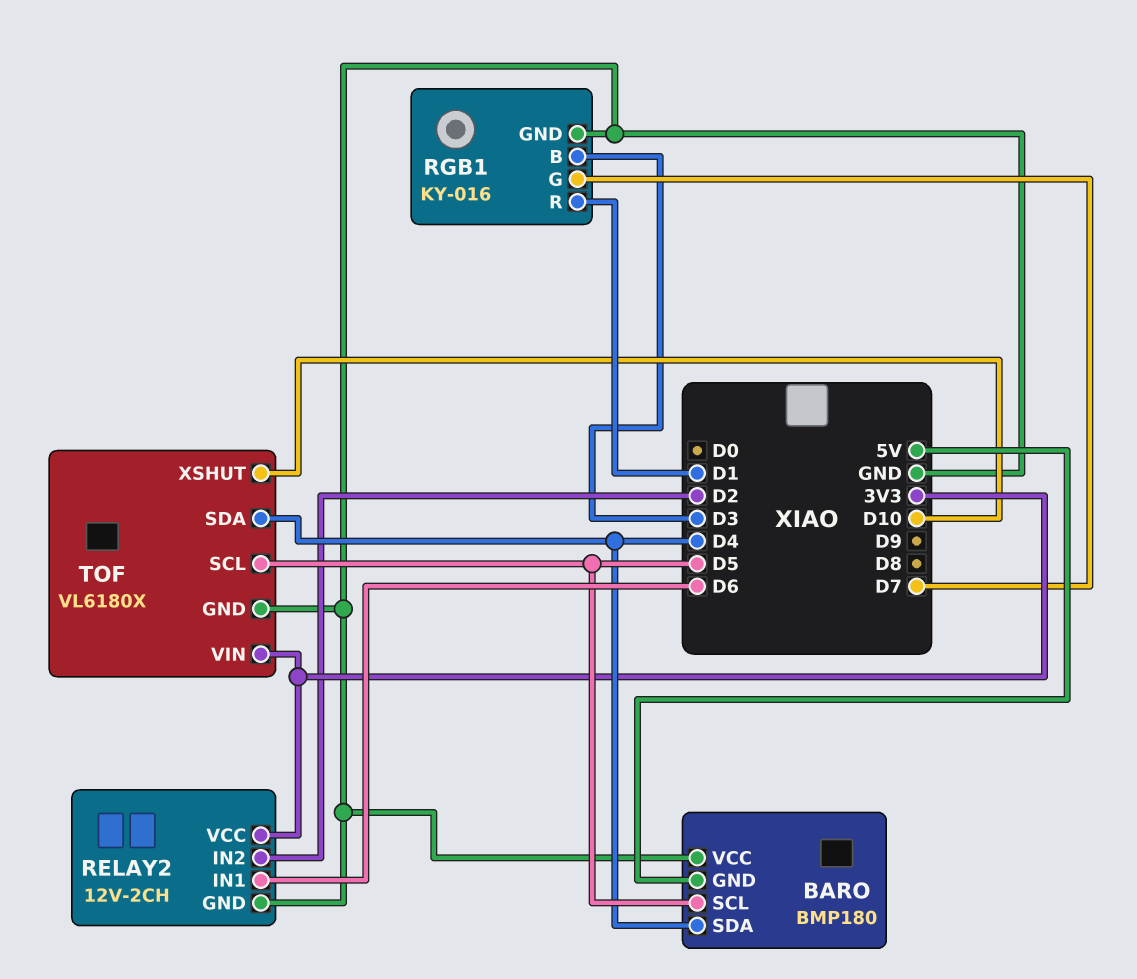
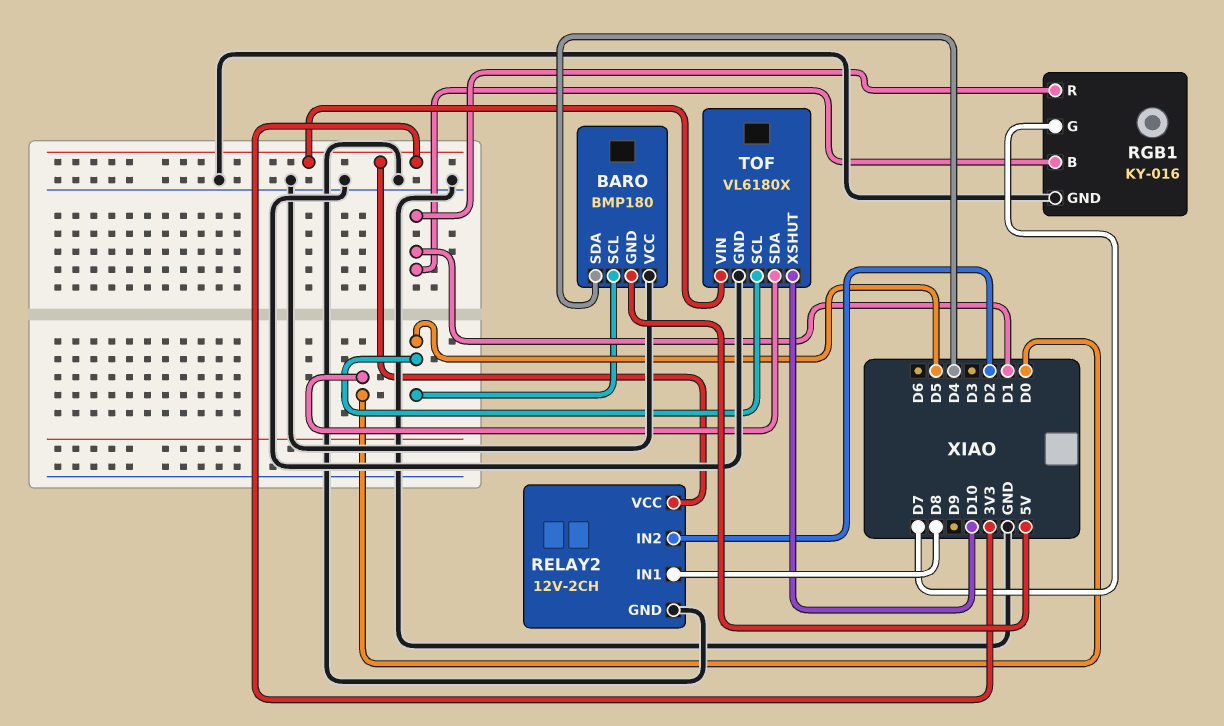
RELAY2 pin IN1: D6 -> D8
RGB1 pin B: D3 -> D1
TOF pin SDA: D4 -> D0

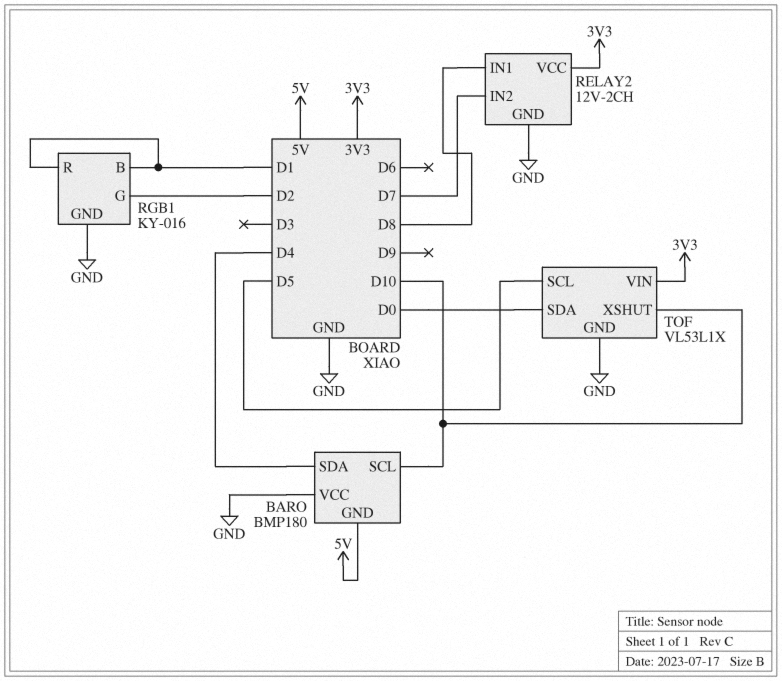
BARO pin SCL: D5 -> D10
RELAY2 pin IN2: D2 -> D7
RGB1 pin G: D7 -> D2
TOF: VL6180X -> VL53L1X

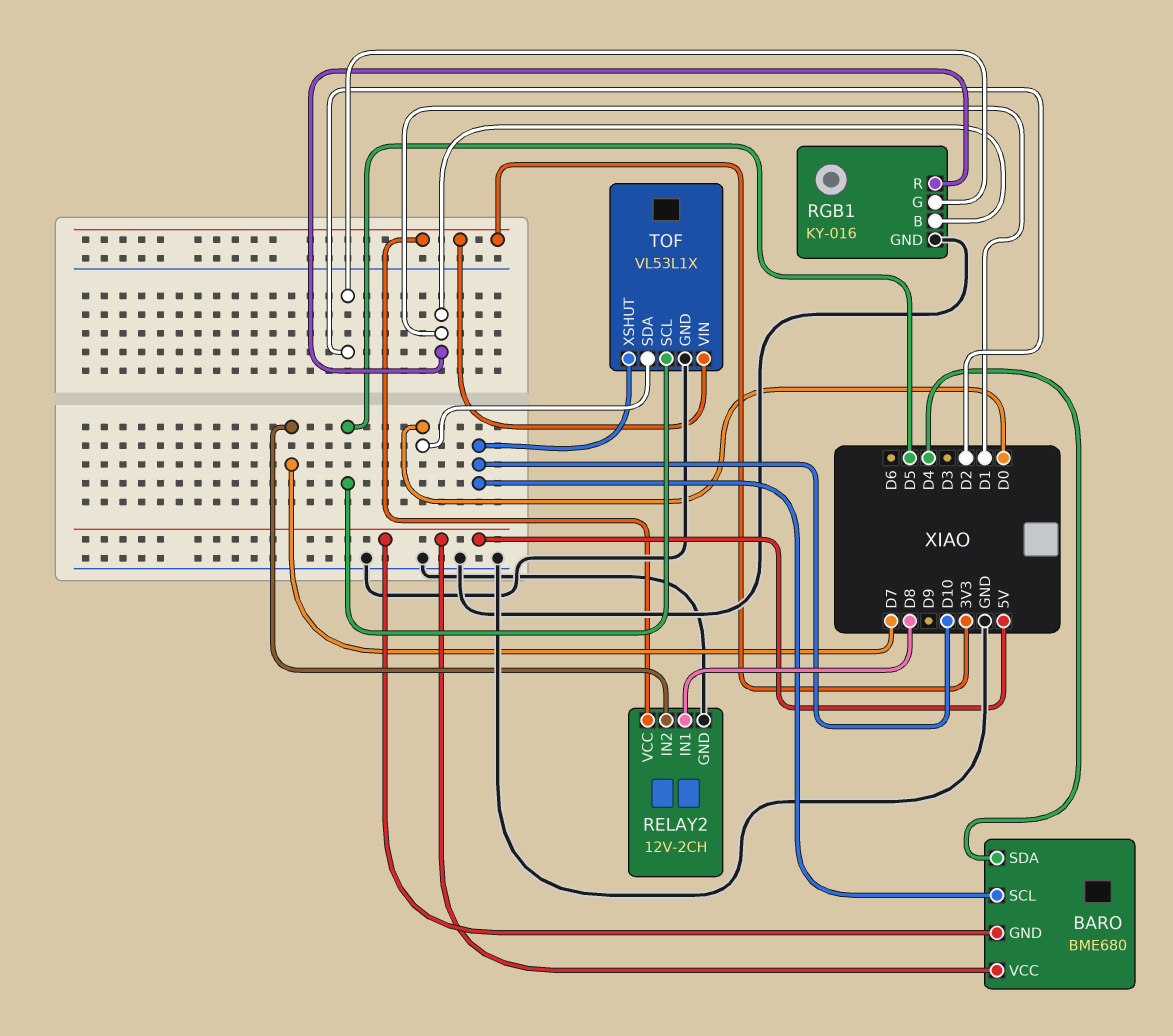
BARO: BMP180 -> BME680
BARO pin VCC: GND -> 5V

